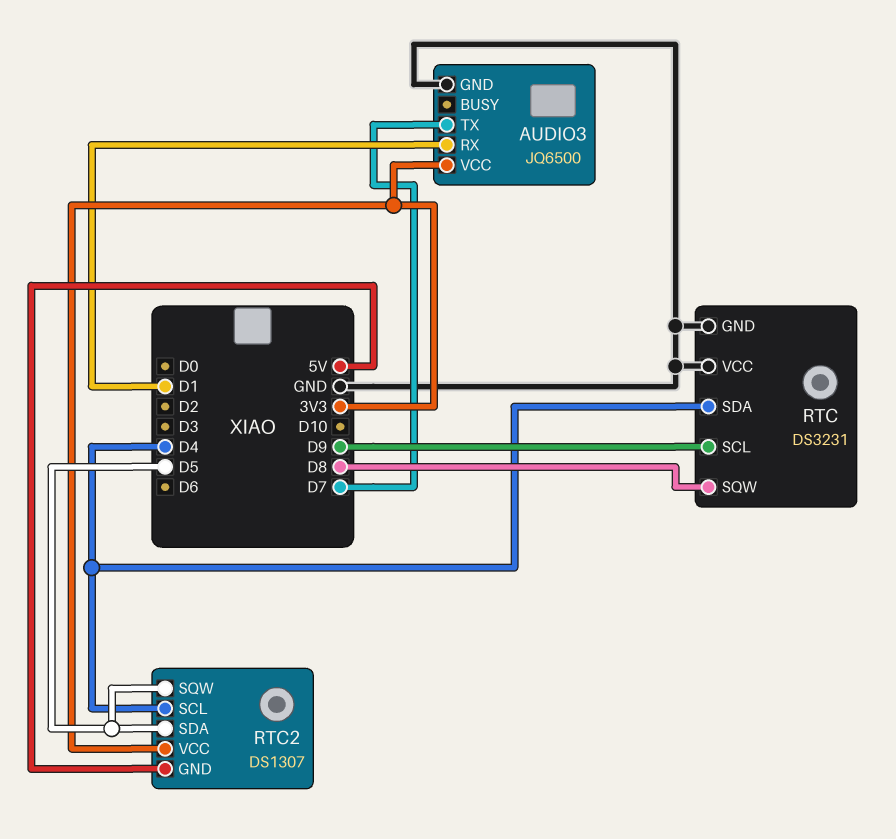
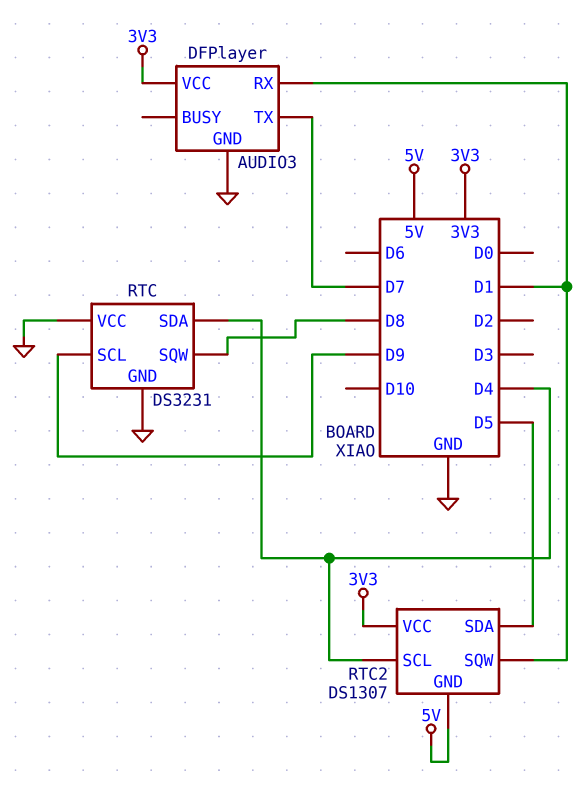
AUDIO3: JQ6500 -> DFPlayer
RTC2 pin SQW: D5 -> D1

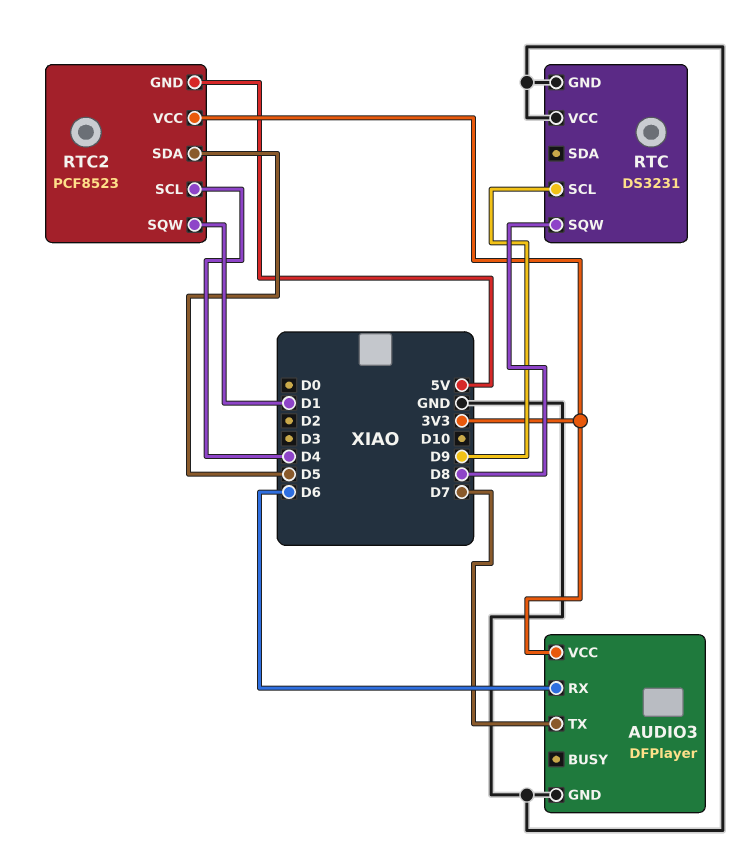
AUDIO3 pin RX: D1 -> D6
RTC pin SDA: D4 -> none
RTC2: DS1307 -> PCF8523

